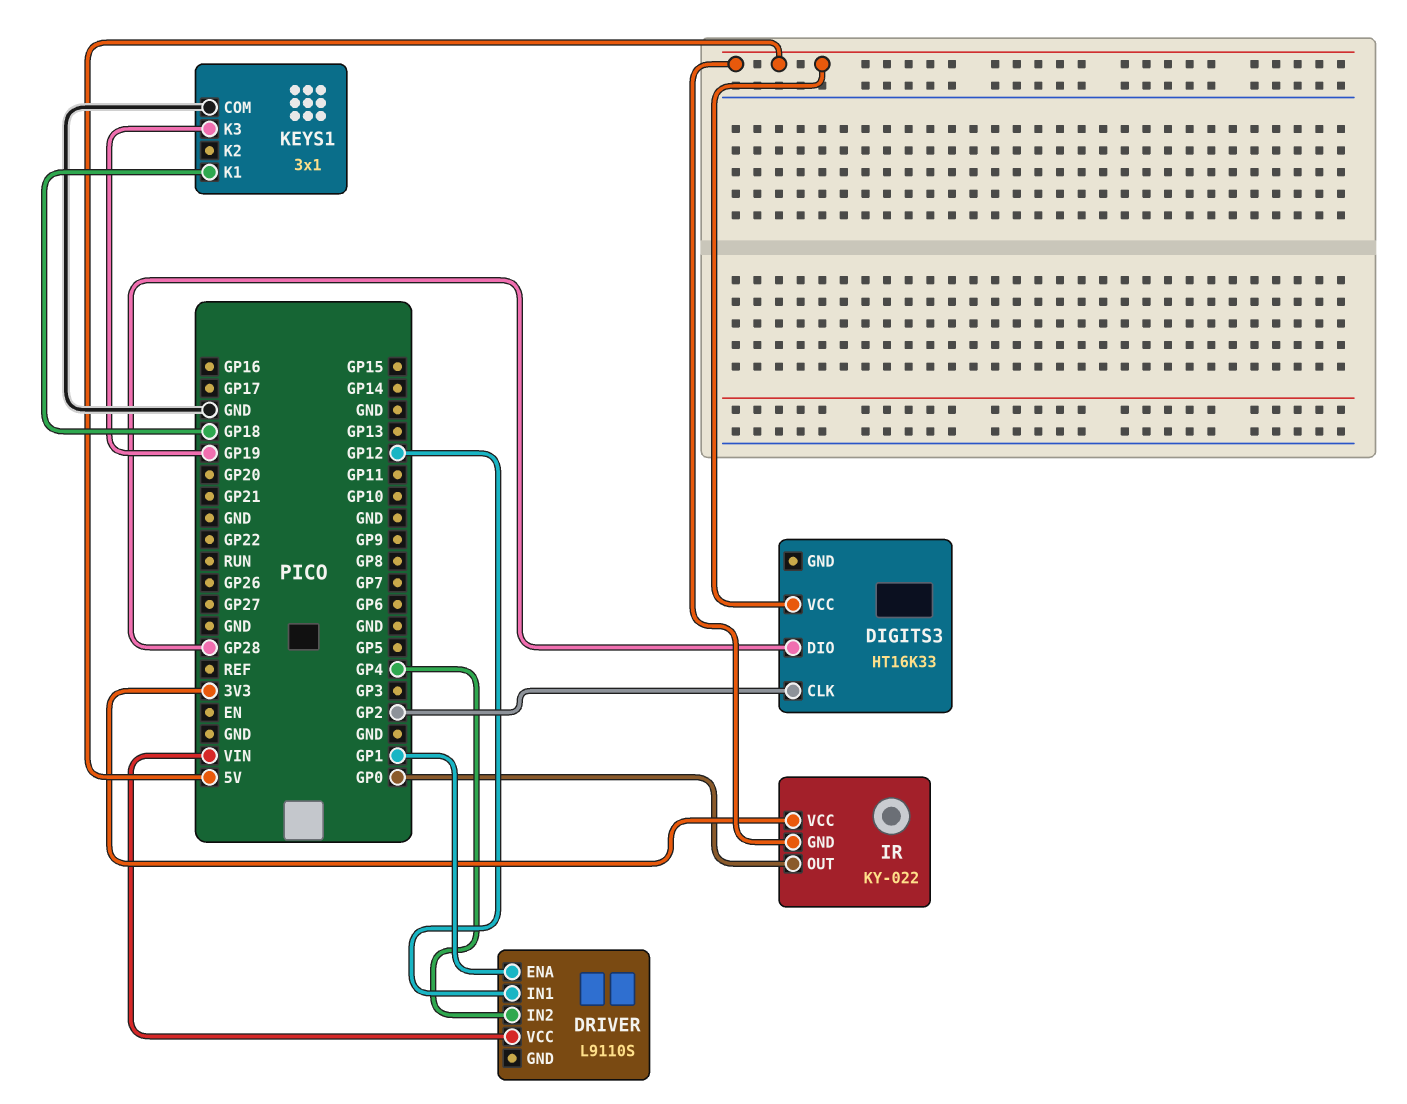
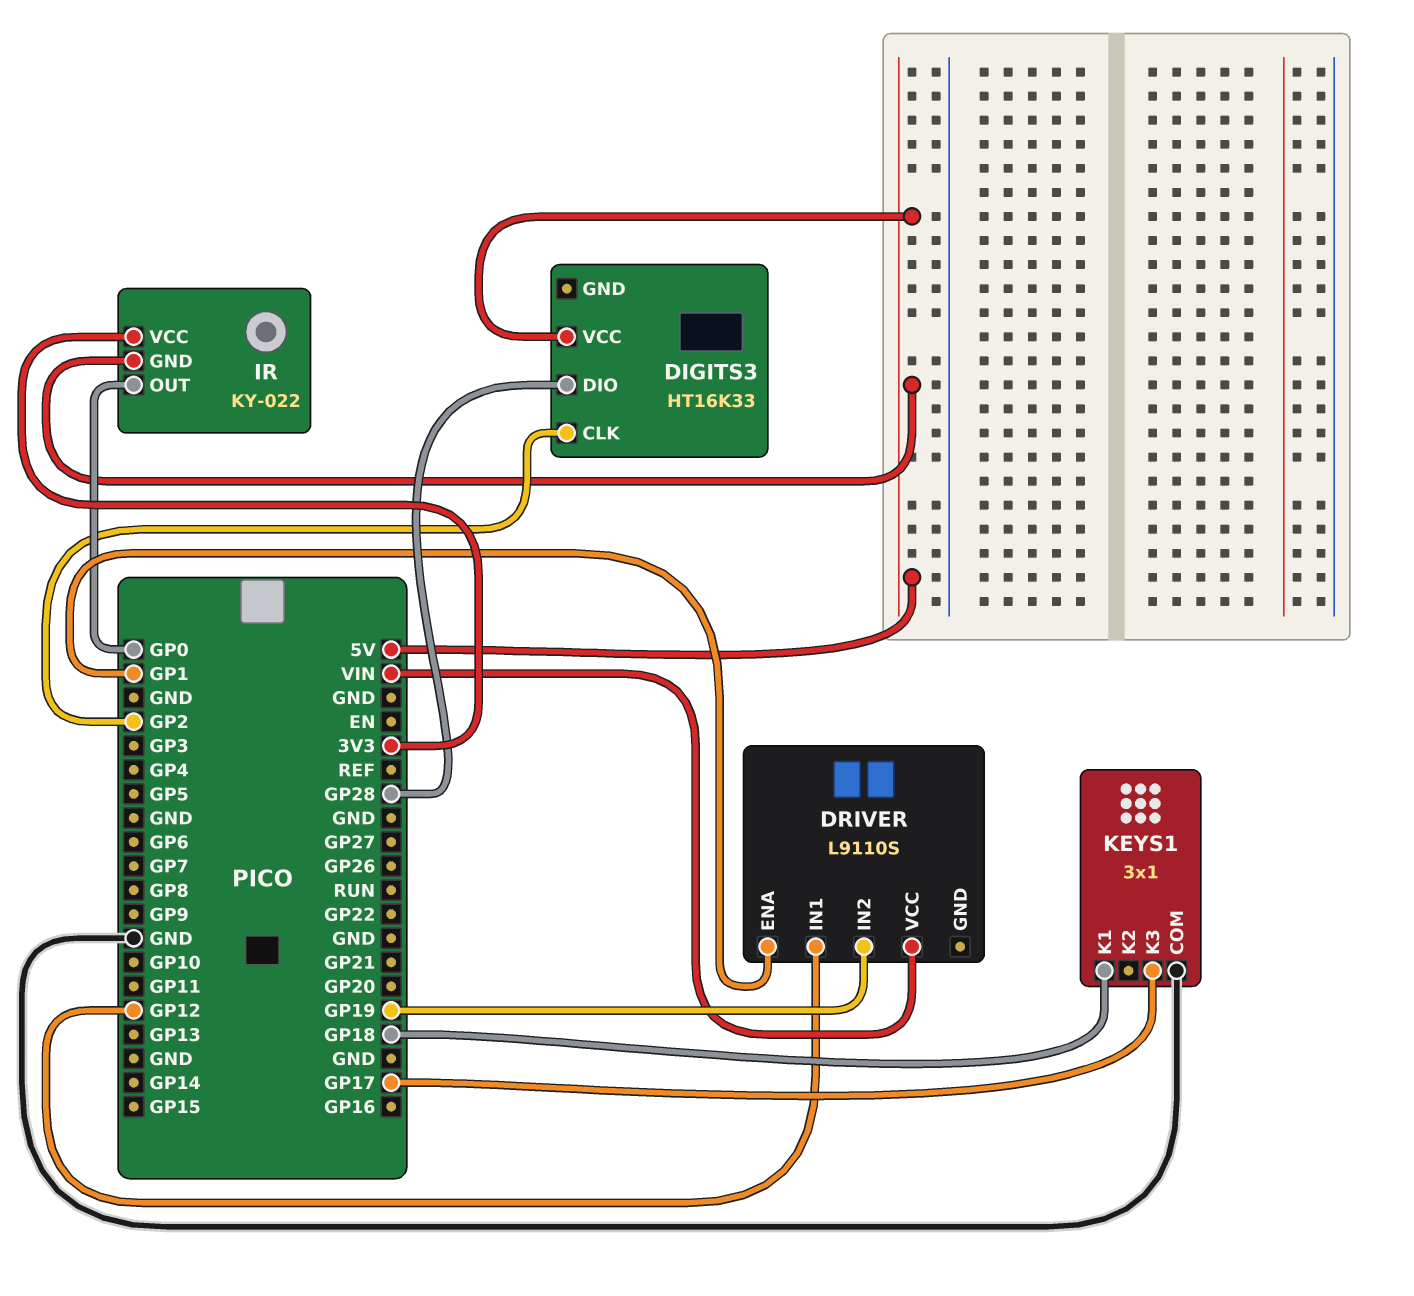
DRIVER pin IN2: GP4 -> GP19
KEYS1 pin K3: GP19 -> GP17

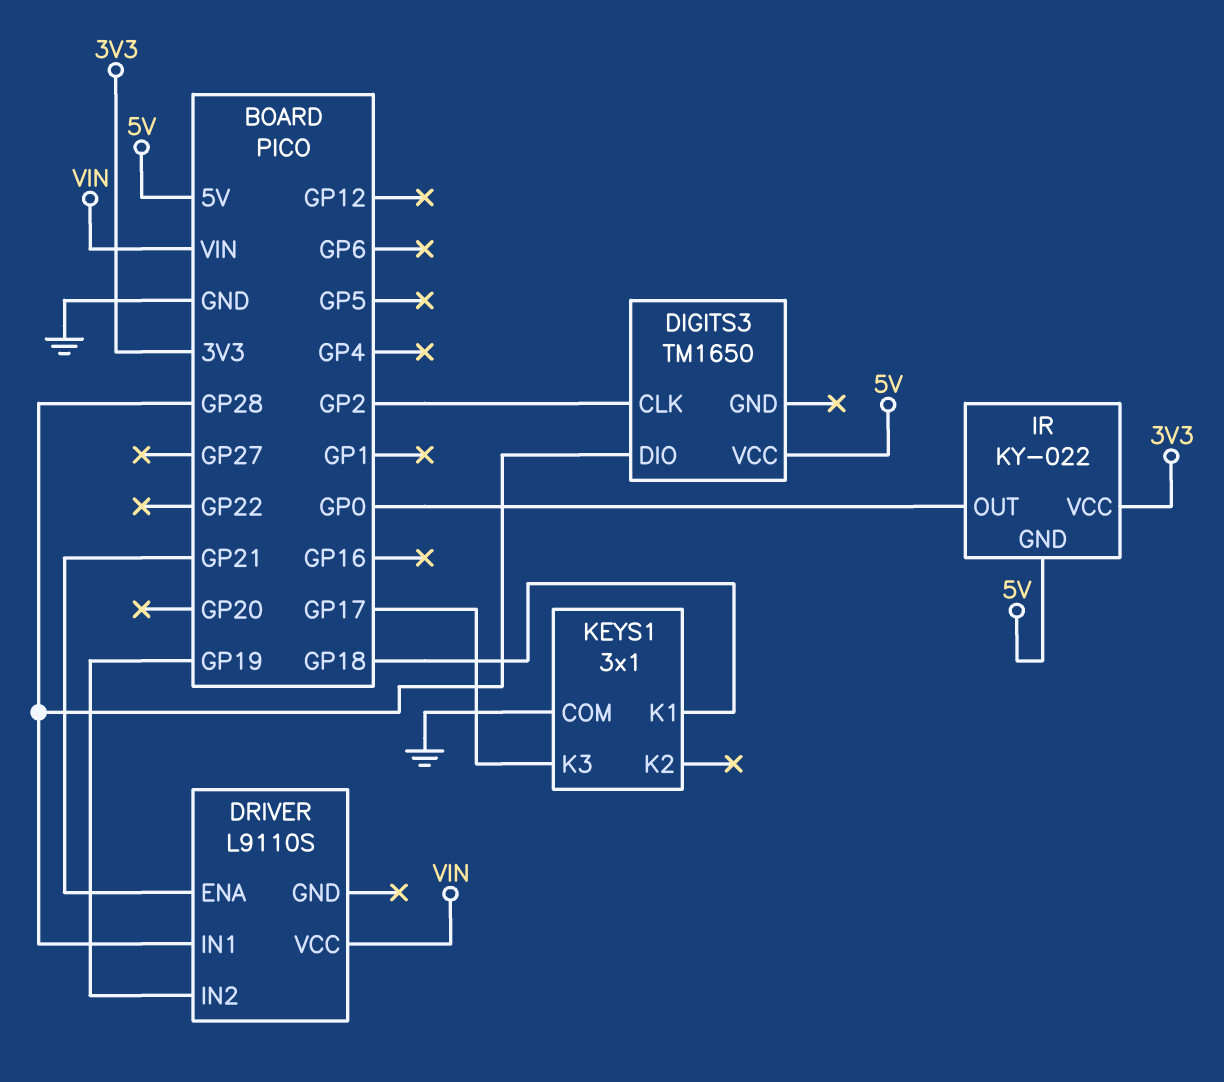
DIGITS3: HT16K33 -> TM1650
DRIVER pin ENA: GP1 -> GP21
DRIVER pin IN1: GP12 -> GP28

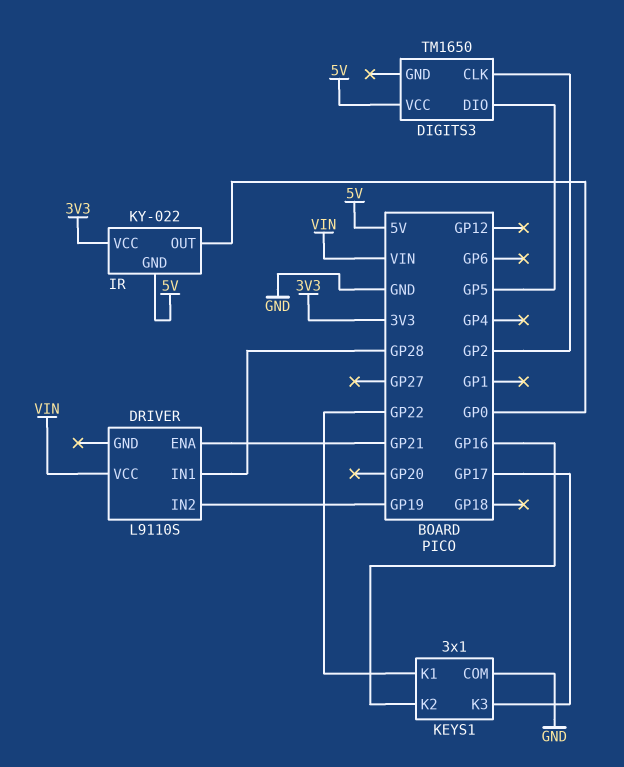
DIGITS3 pin DIO: GP28 -> GP5
KEYS1 pin K1: GP18 -> GP22
KEYS1 pin K2: none -> GP16

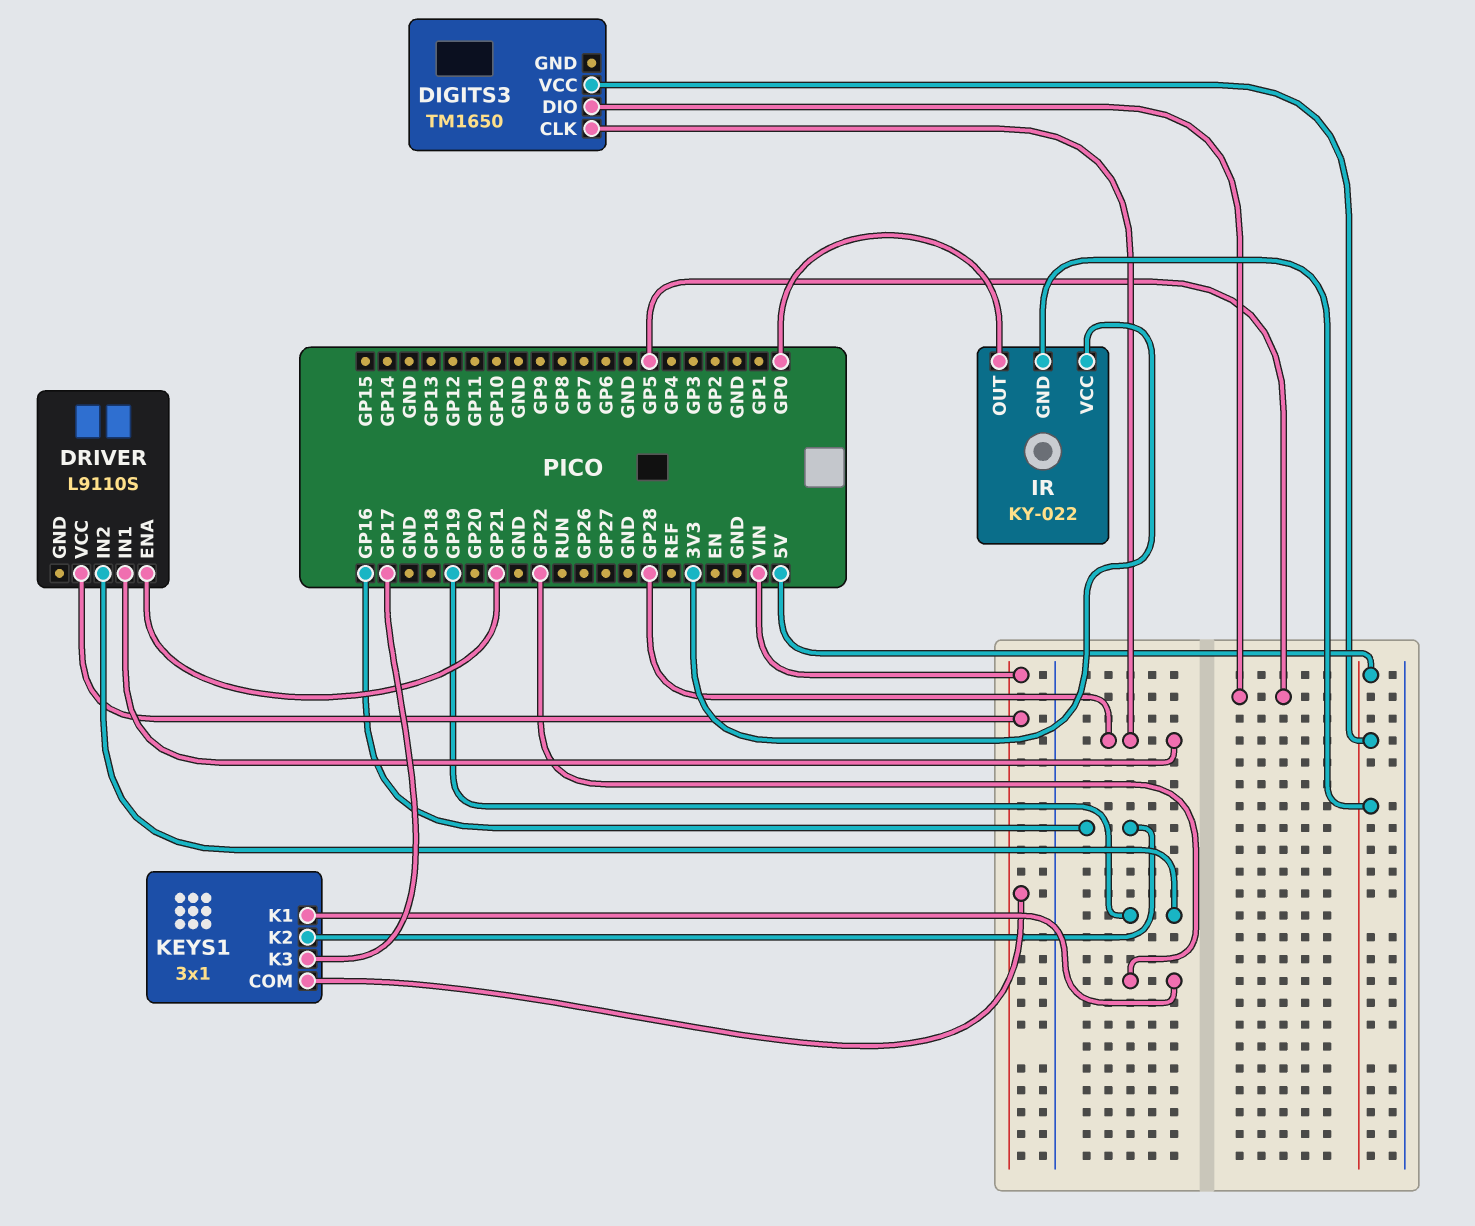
DIGITS3 pin CLK: GP2 -> GP28
KEYS1 pin COM: GND -> VIN

